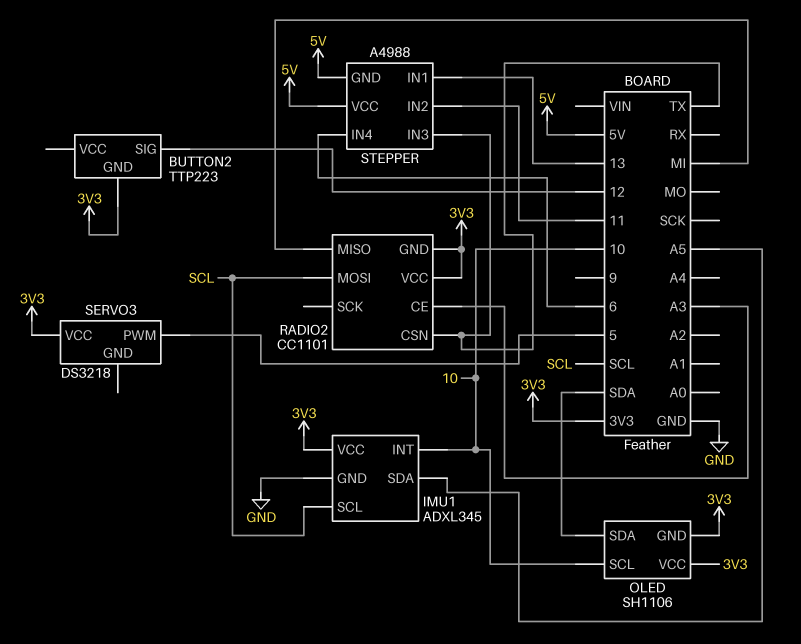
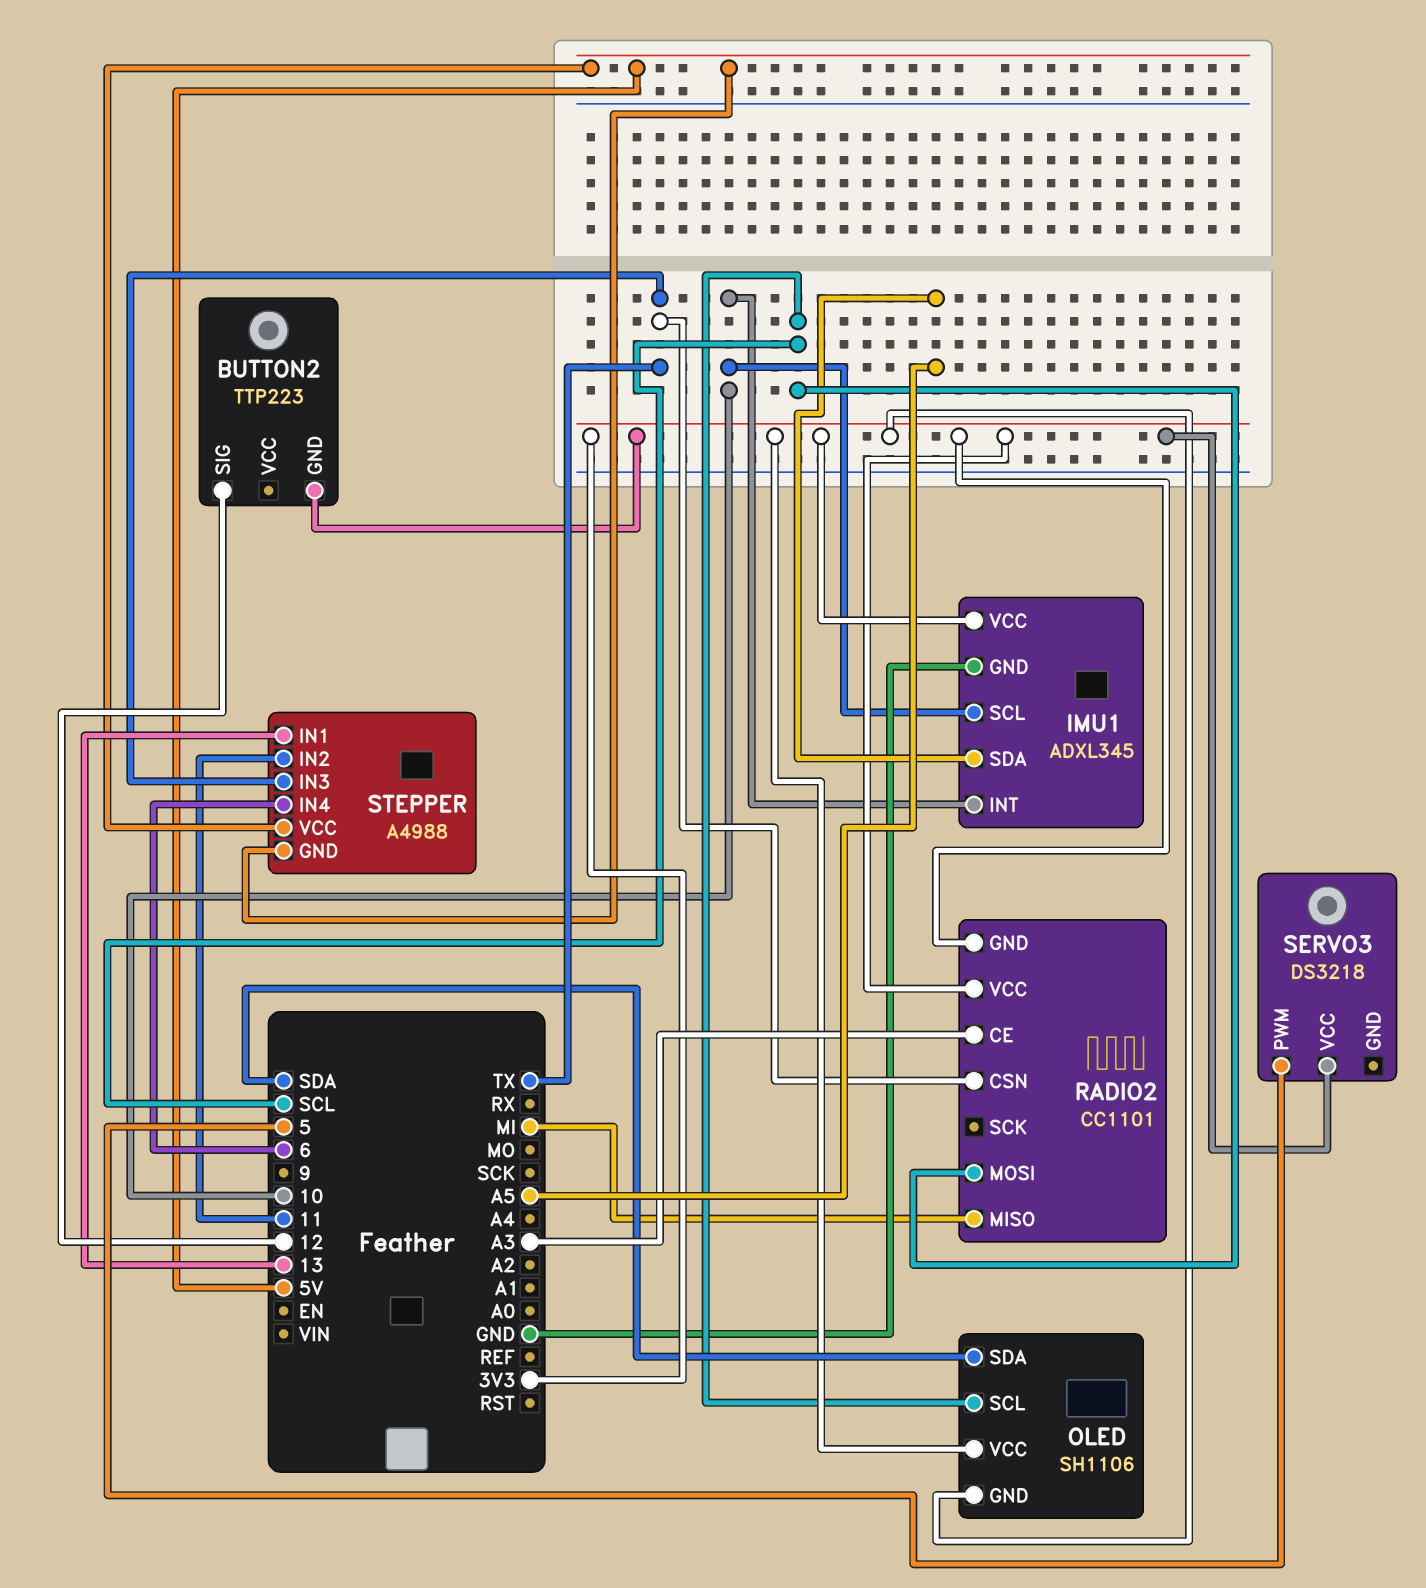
IMU1 pin SCL: SCL -> 10
OLED pin SCL: 10 -> SCL

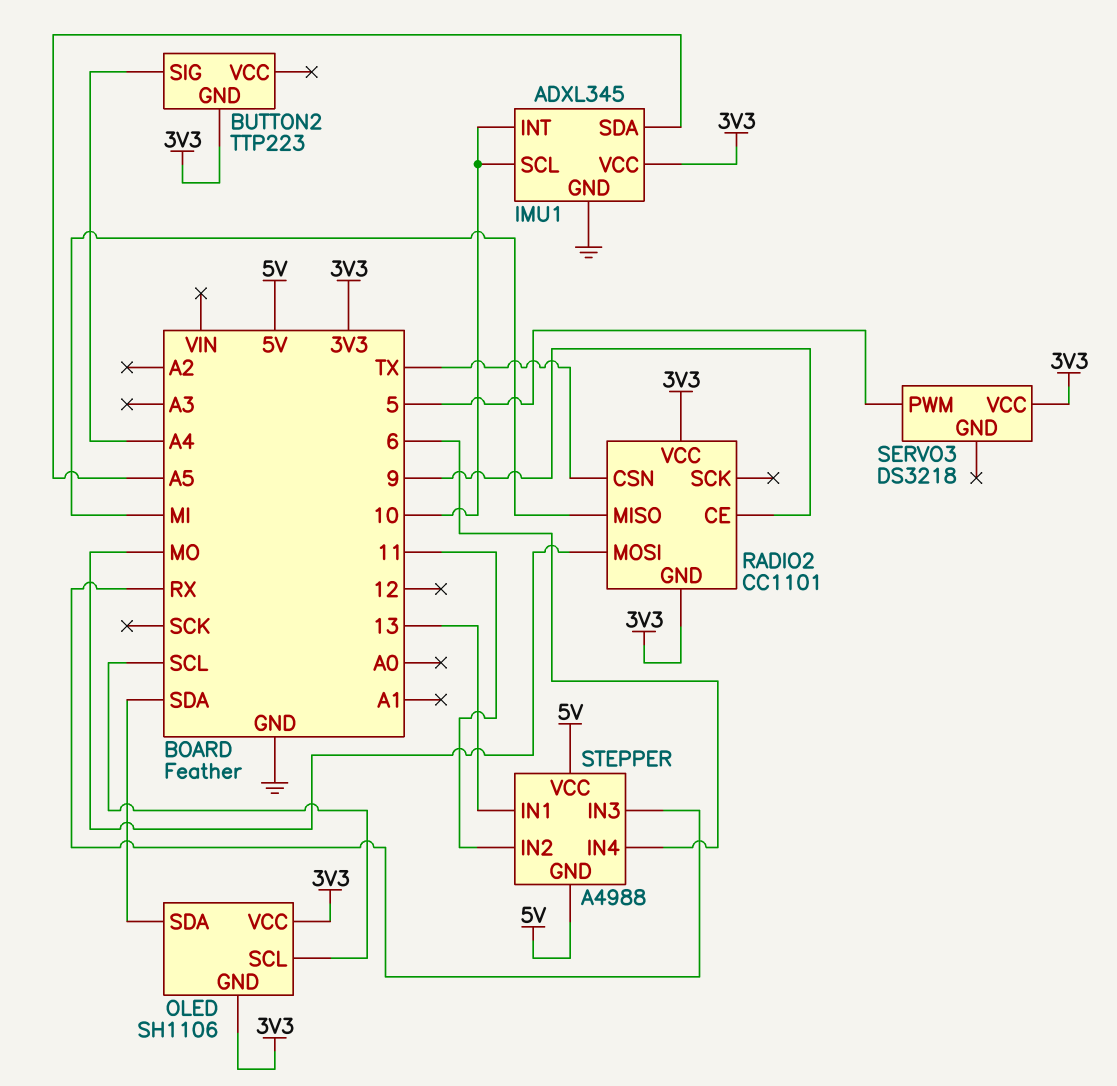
BUTTON2 pin SIG: 12 -> A4
RADIO2 pin CE: A3 -> 9
RADIO2 pin MOSI: SCL -> MO
STEPPER pin IN3: TX -> RX

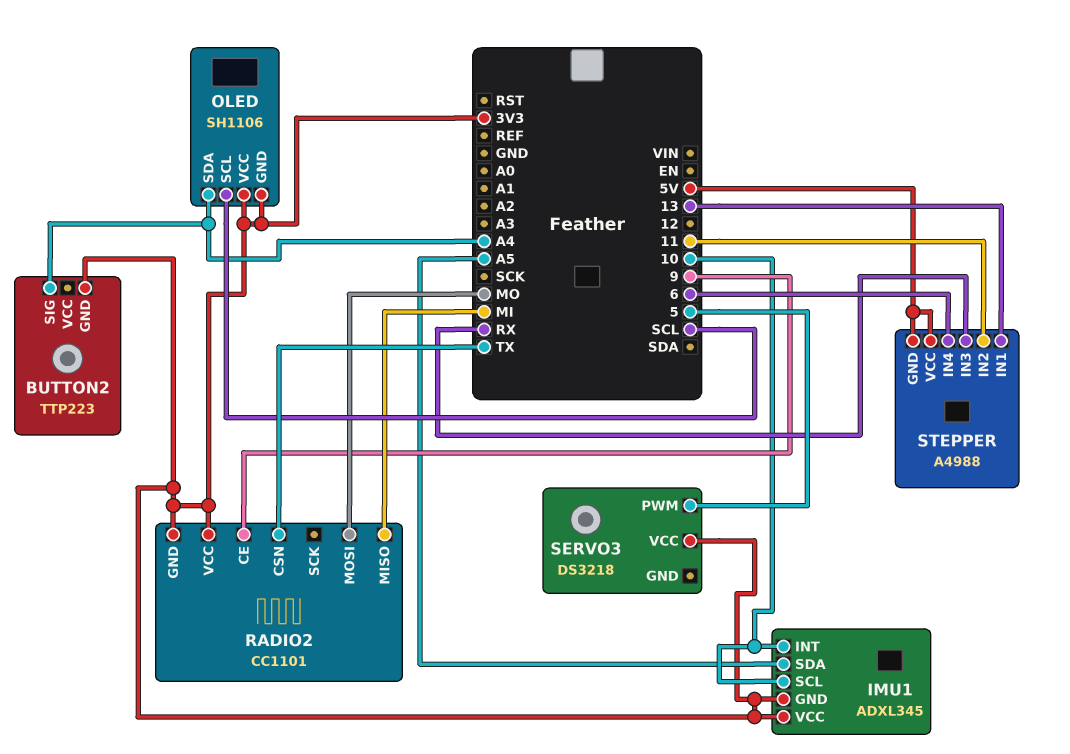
IMU1 pin GND: GND -> 3V3
OLED pin SDA: SDA -> A4

